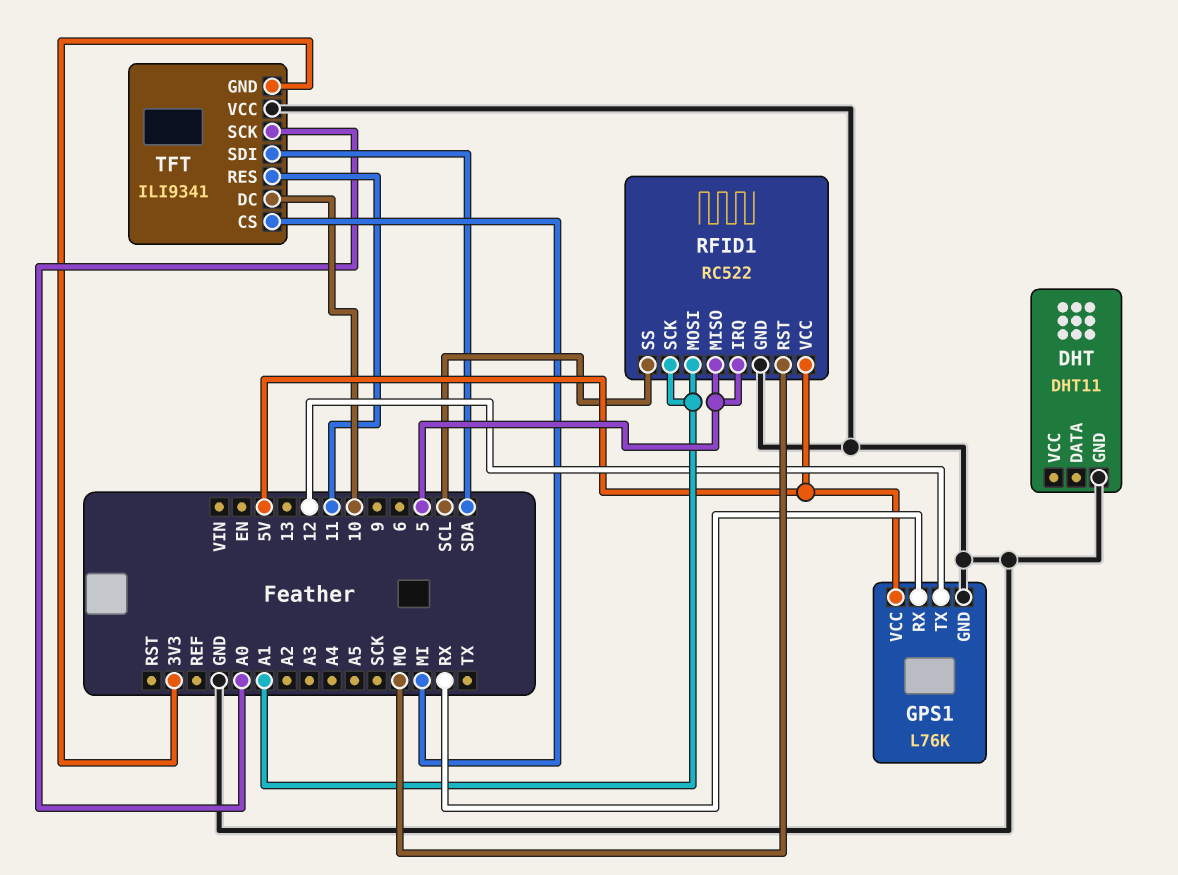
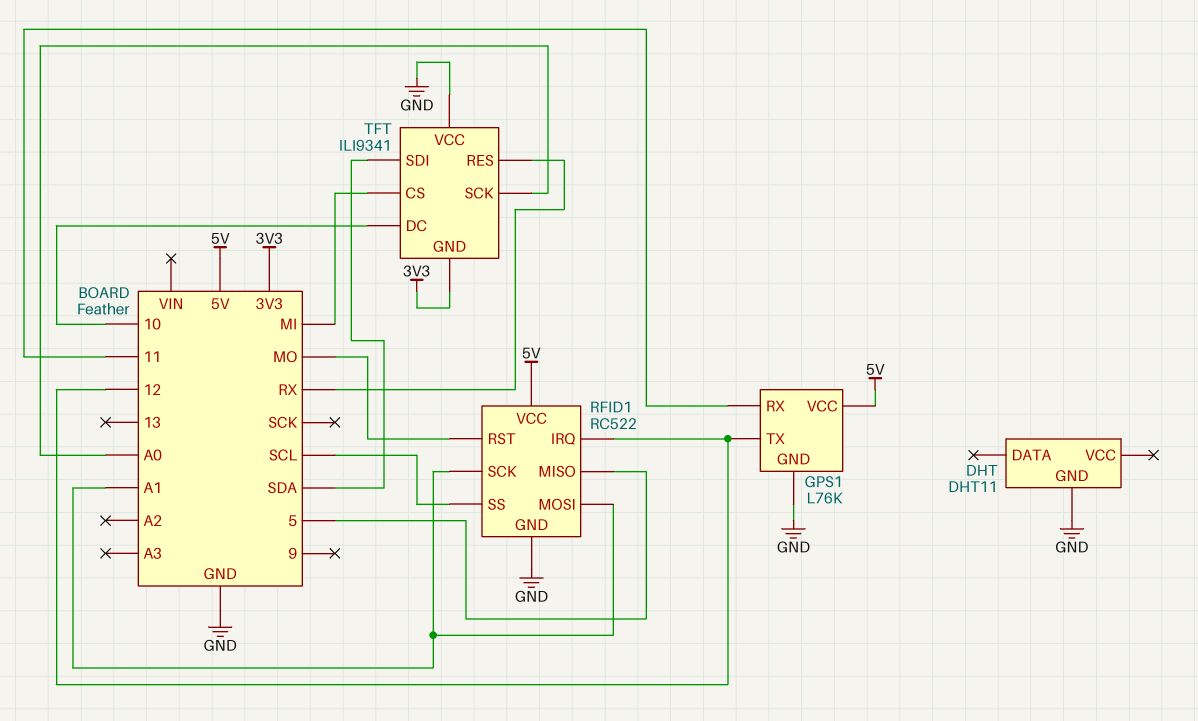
GPS1 pin RX: RX -> 11
RFID1 pin IRQ: 5 -> 12
TFT pin RES: 11 -> RX

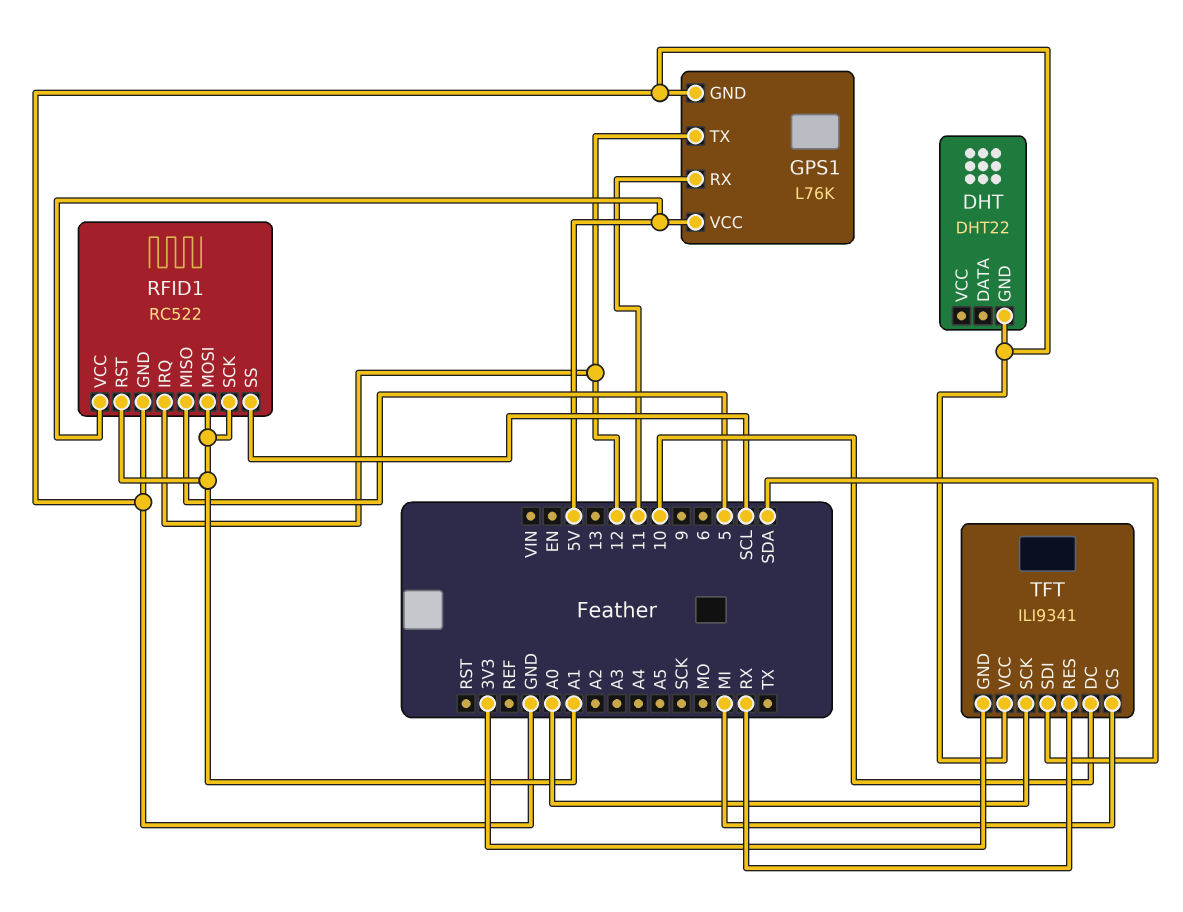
DHT: DHT11 -> DHT22
RFID1 pin RST: MO -> A1

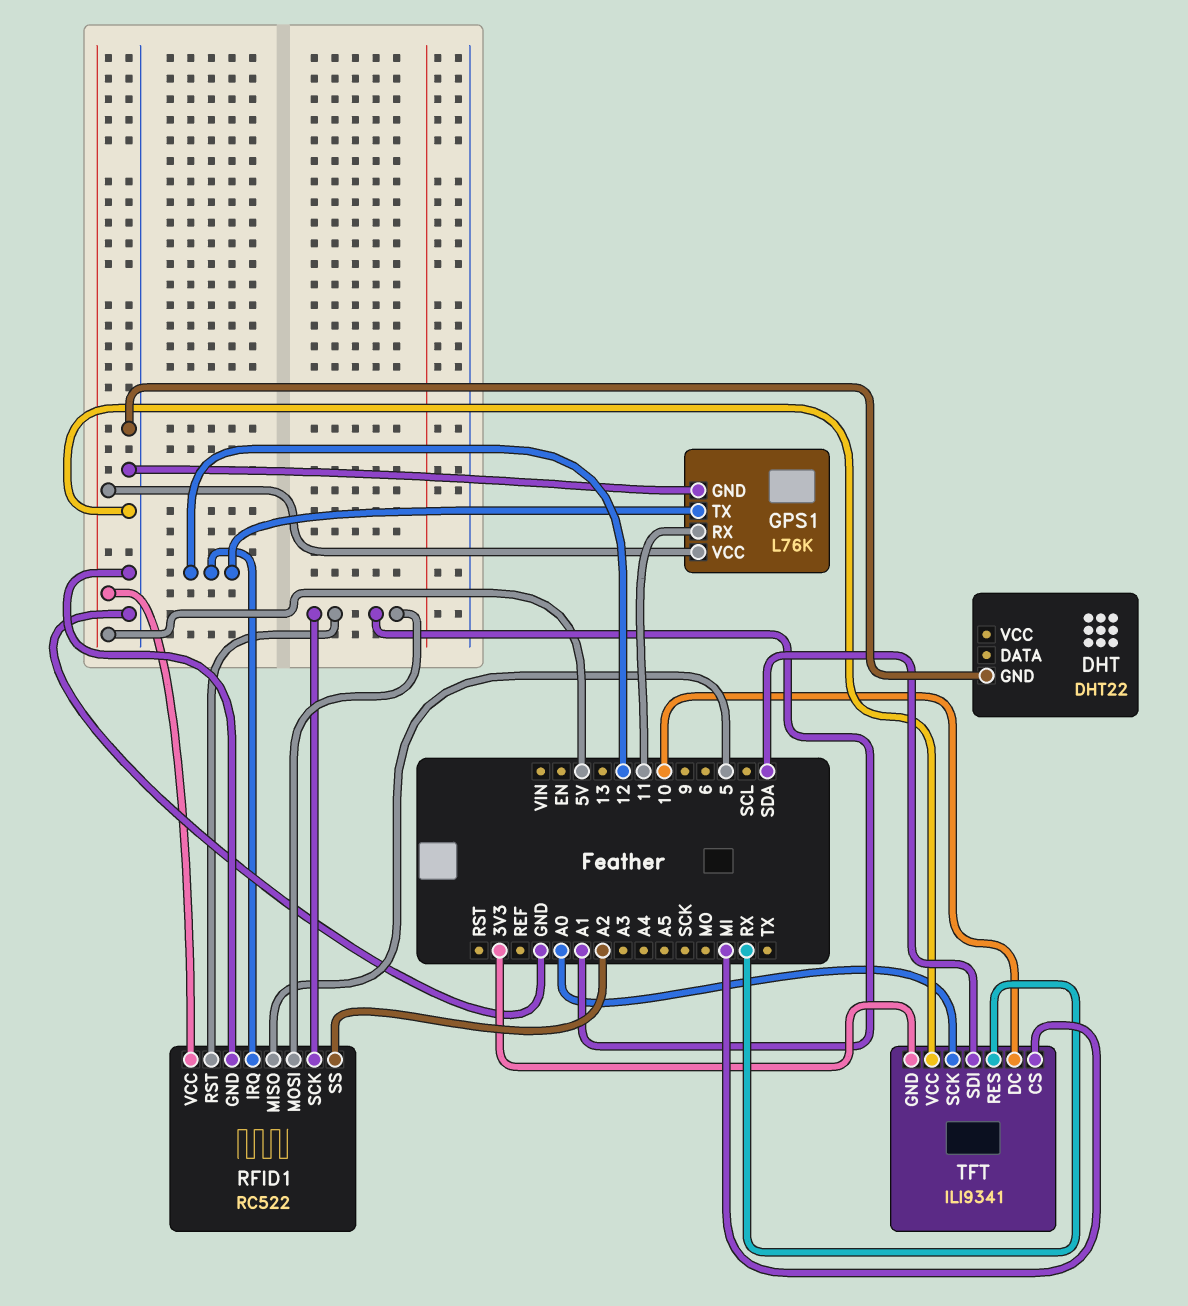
RFID1 pin SS: SCL -> A2

